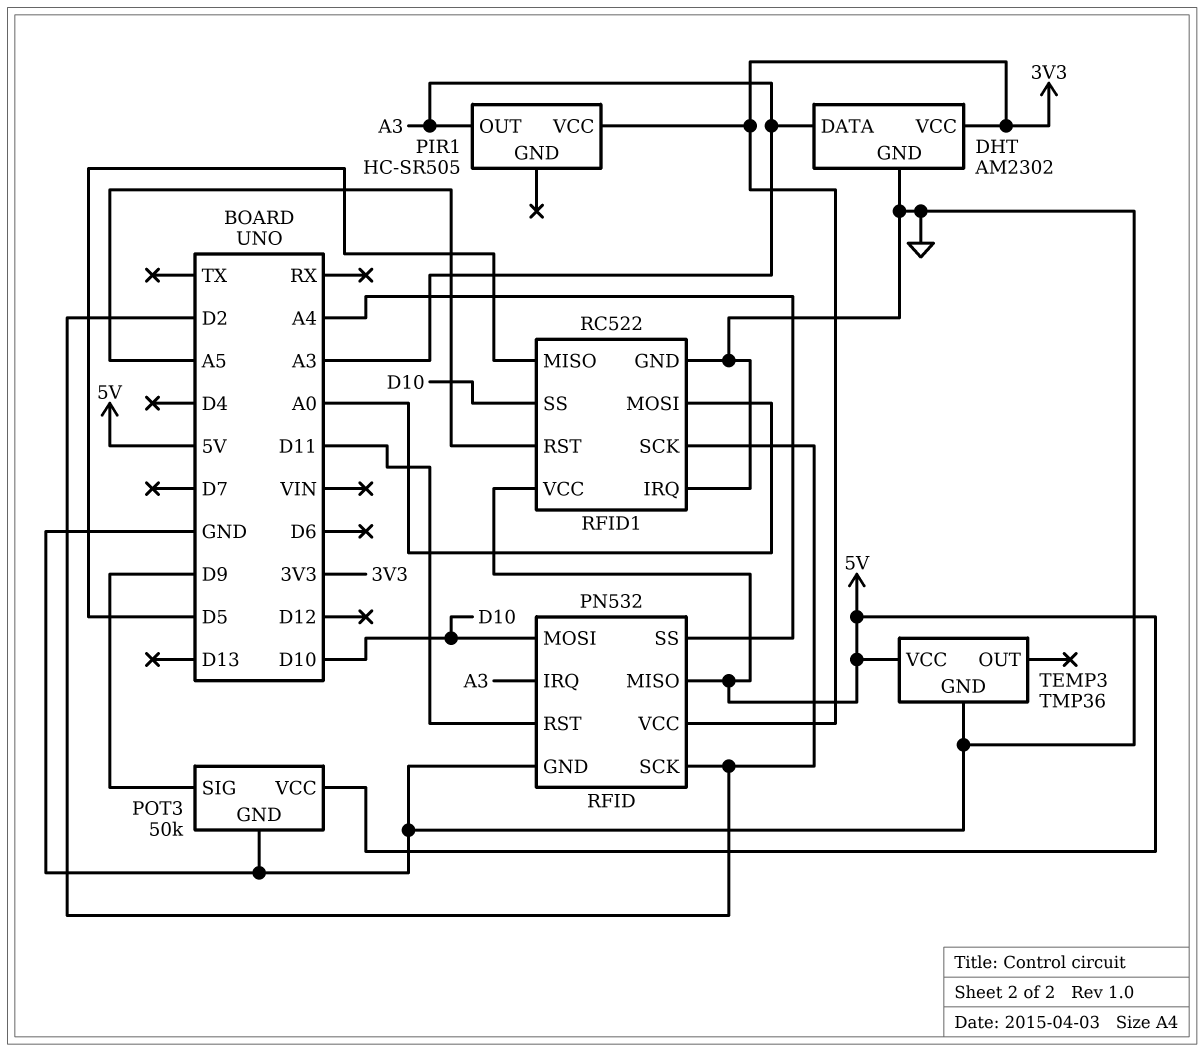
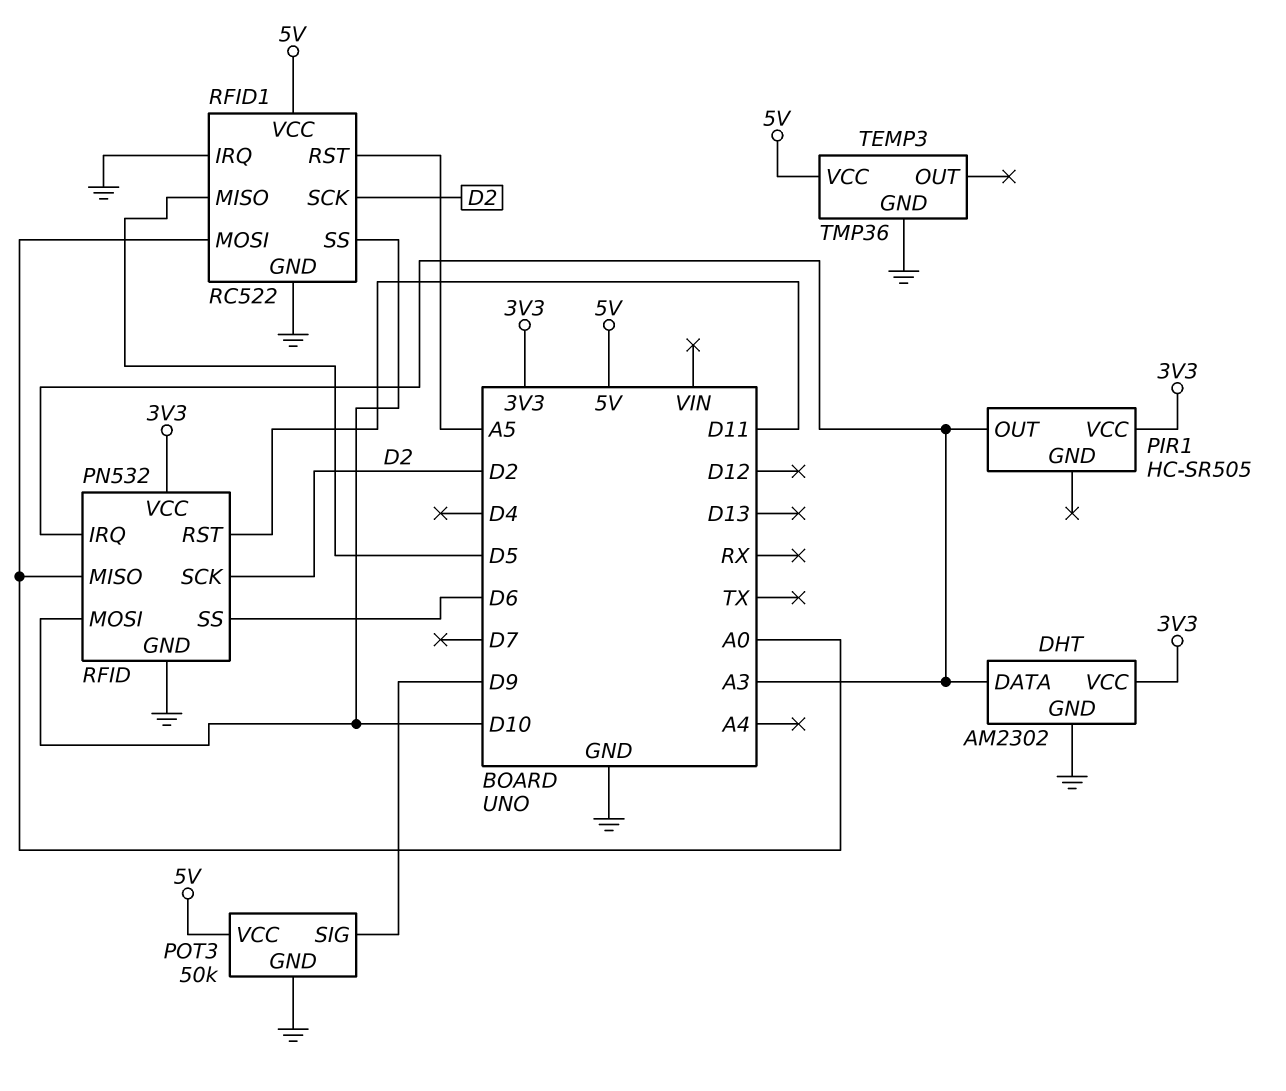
RFID pin MISO: 5V -> A0
RFID pin SS: A4 -> D6

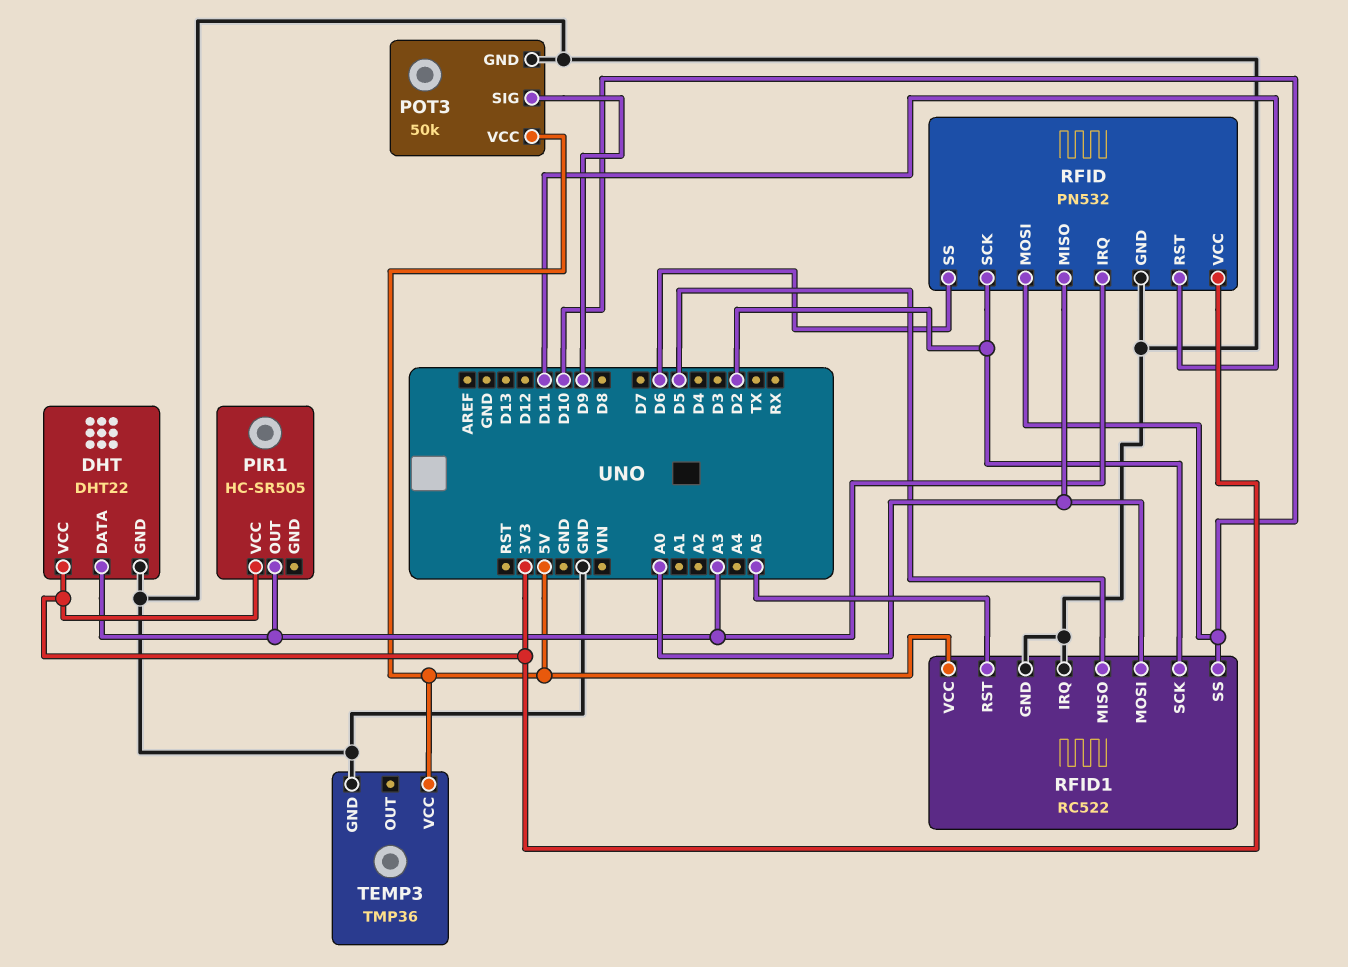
DHT: AM2302 -> DHT22

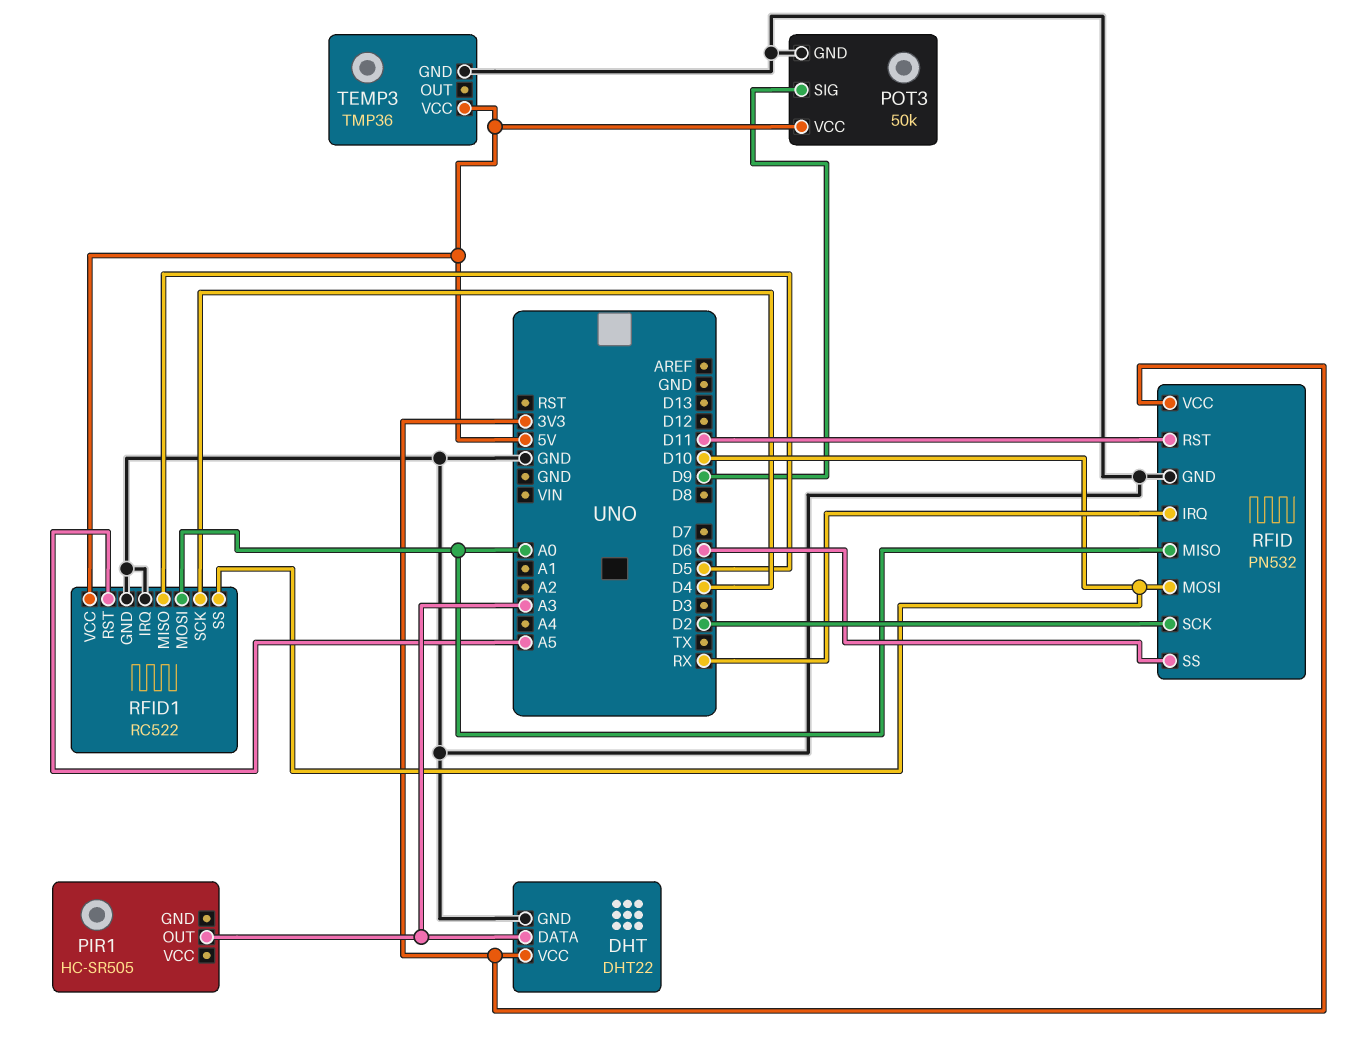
PIR1 pin VCC: 3V3 -> none
RFID pin IRQ: A3 -> RX
RFID1 pin SCK: D2 -> D4

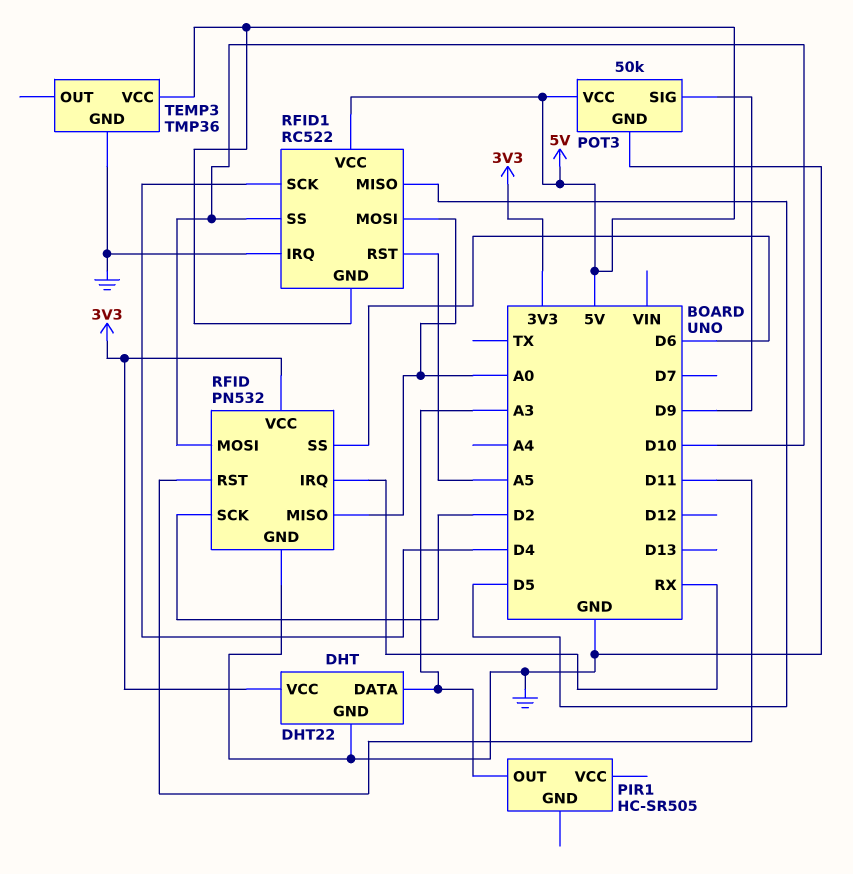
RFID1 pin GND: GND -> 5V

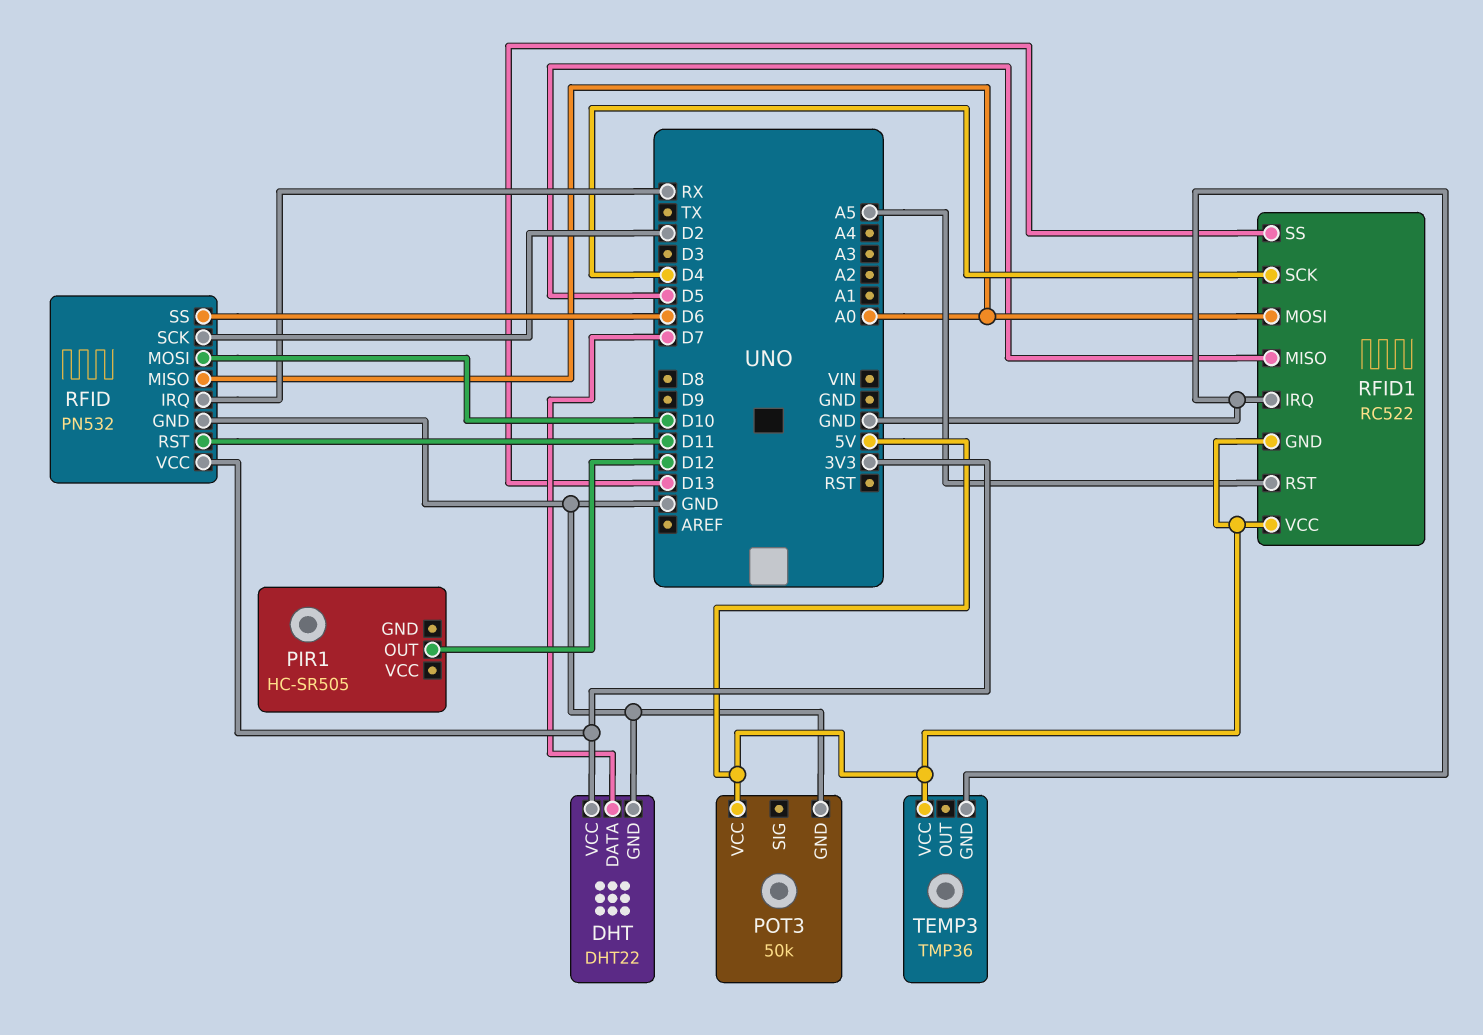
DHT pin DATA: A3 -> D7
PIR1 pin OUT: A3 -> D12
POT3 pin SIG: D9 -> none
RFID1 pin SS: D10 -> D13

